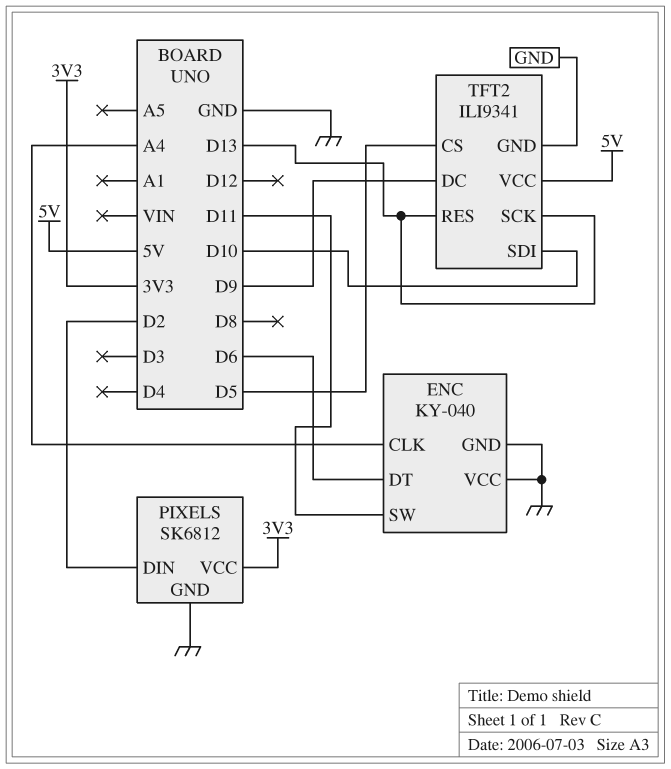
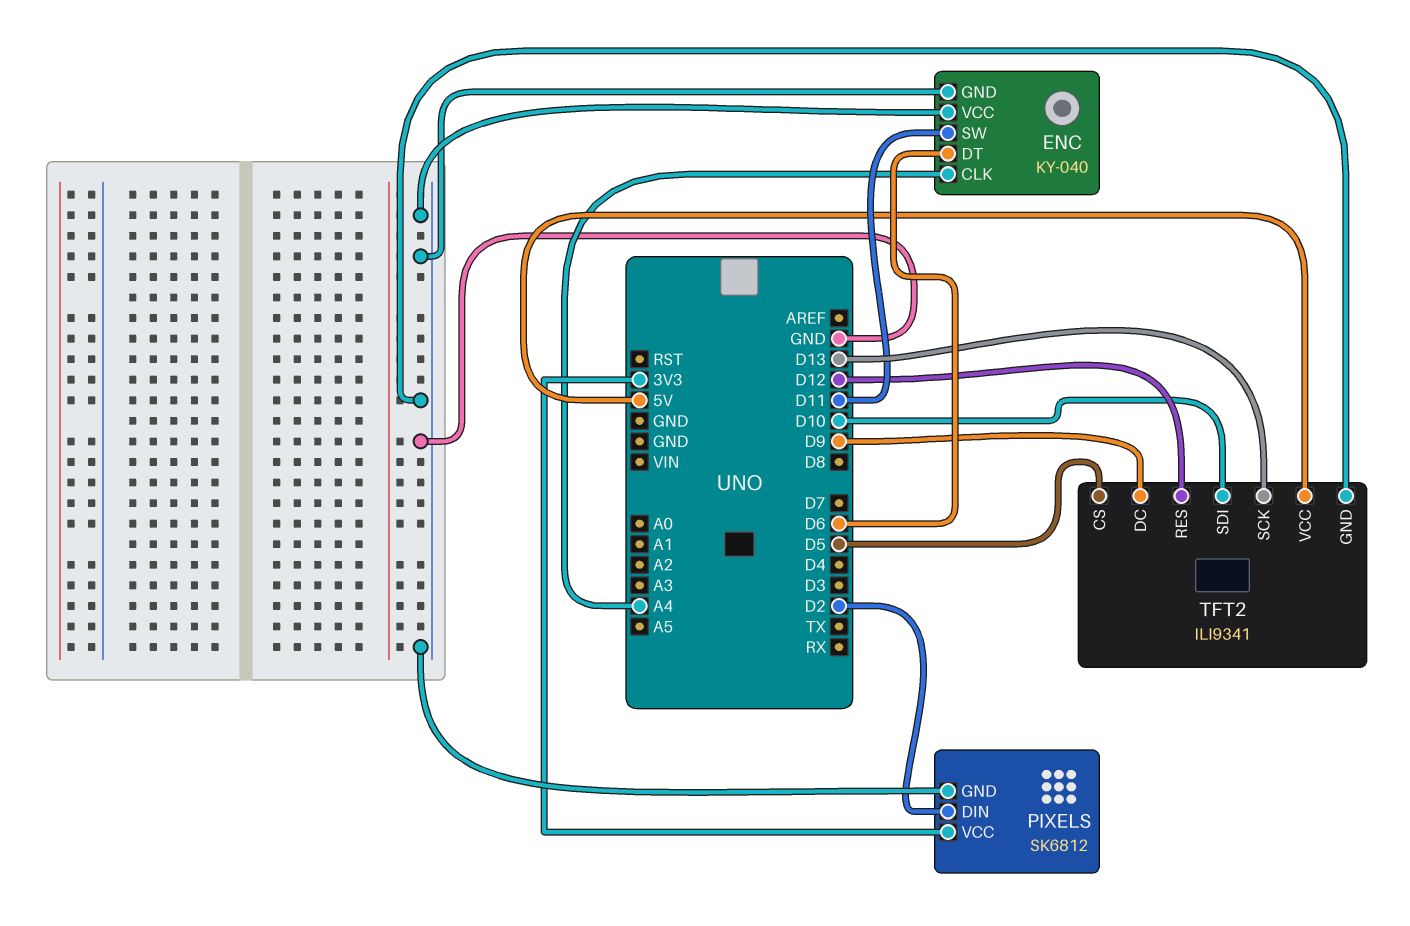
TFT2 pin RES: D13 -> D12

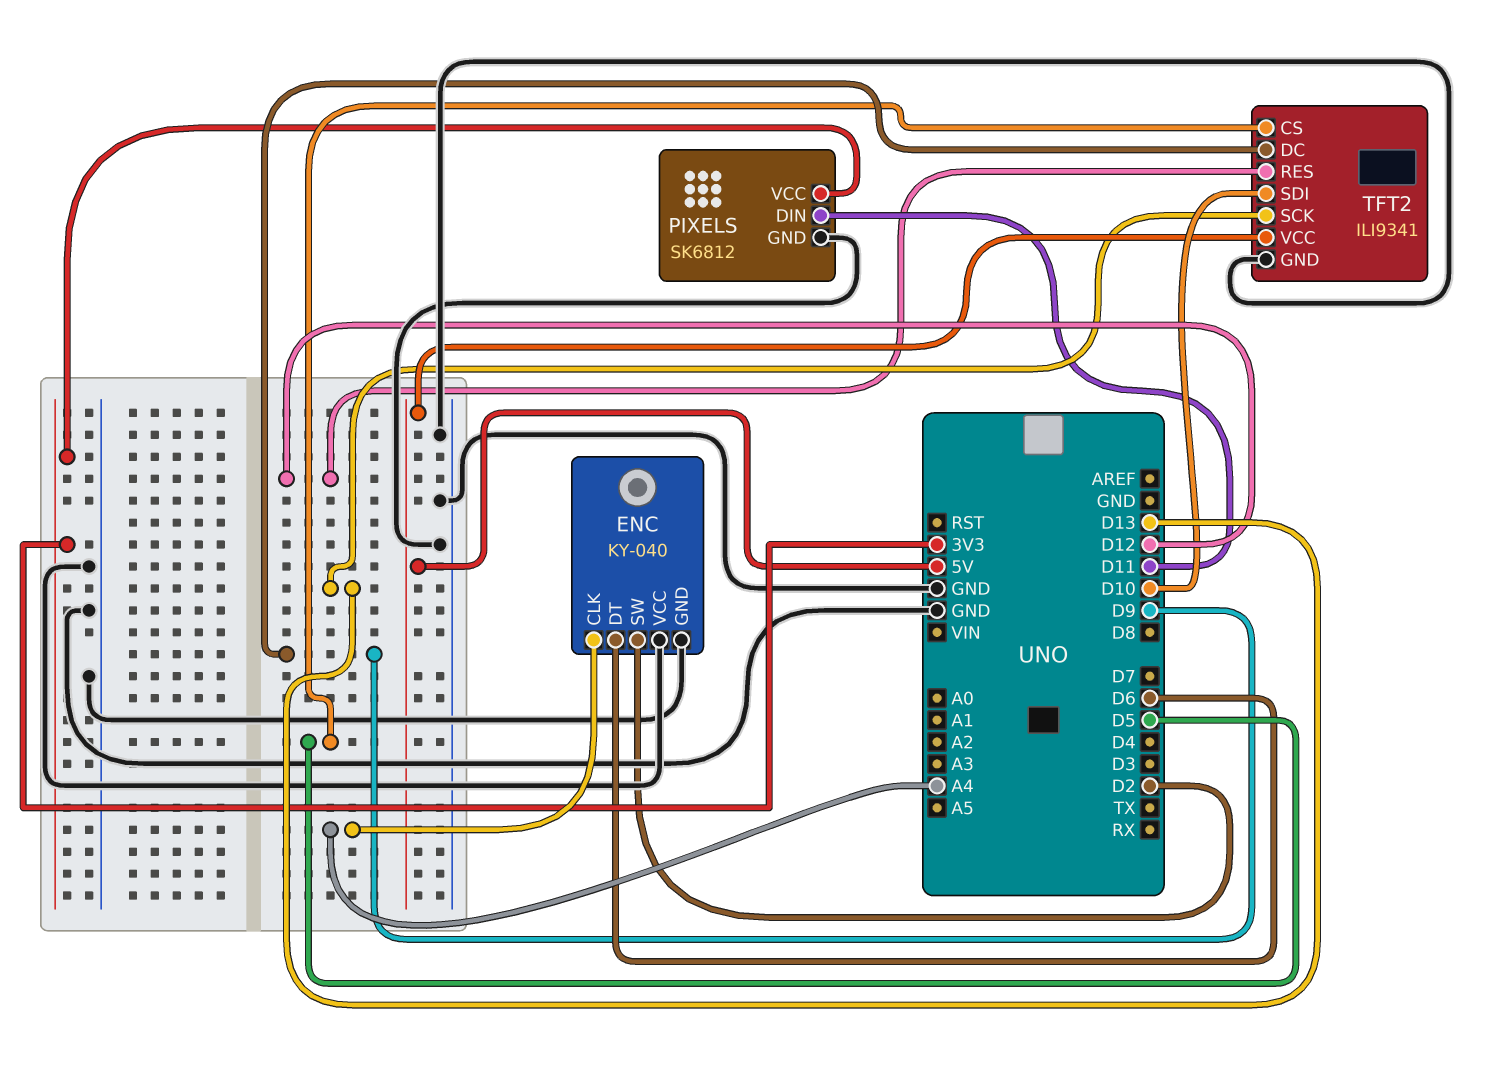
ENC pin SW: D11 -> D2
PIXELS pin DIN: D2 -> D11

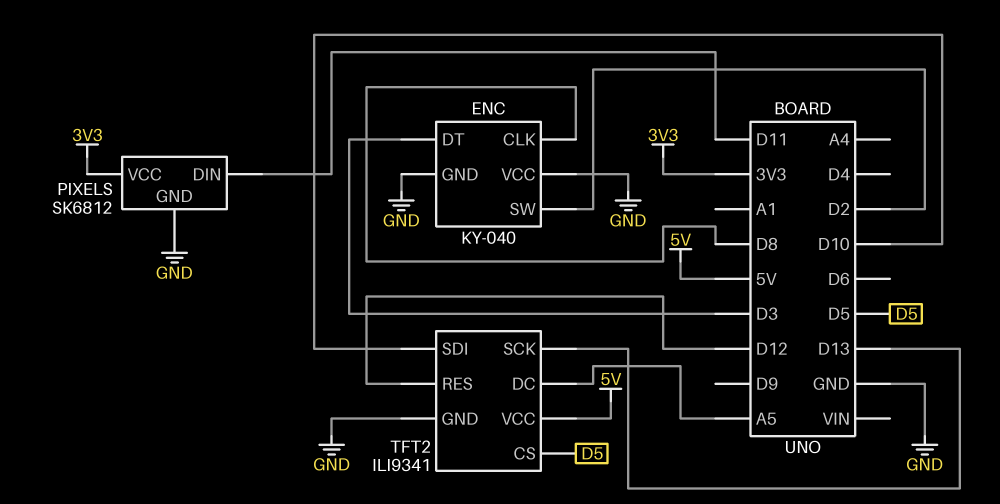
ENC pin CLK: A4 -> D8
ENC pin DT: D6 -> D3
TFT2 pin DC: D9 -> A5

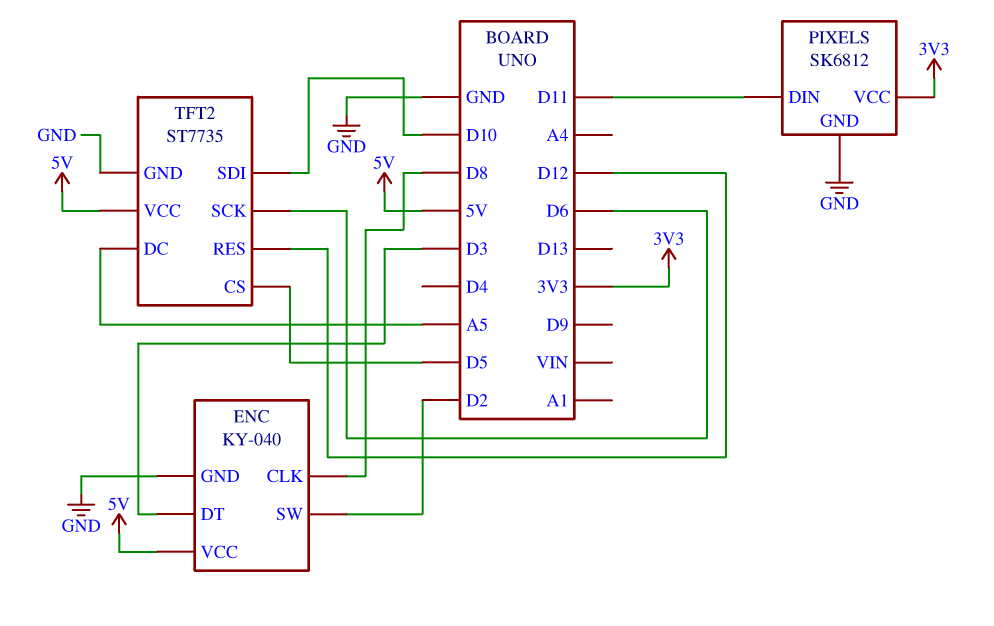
ENC pin VCC: GND -> 5V
TFT2: ILI9341 -> ST7735
TFT2 pin SCK: D13 -> D6

